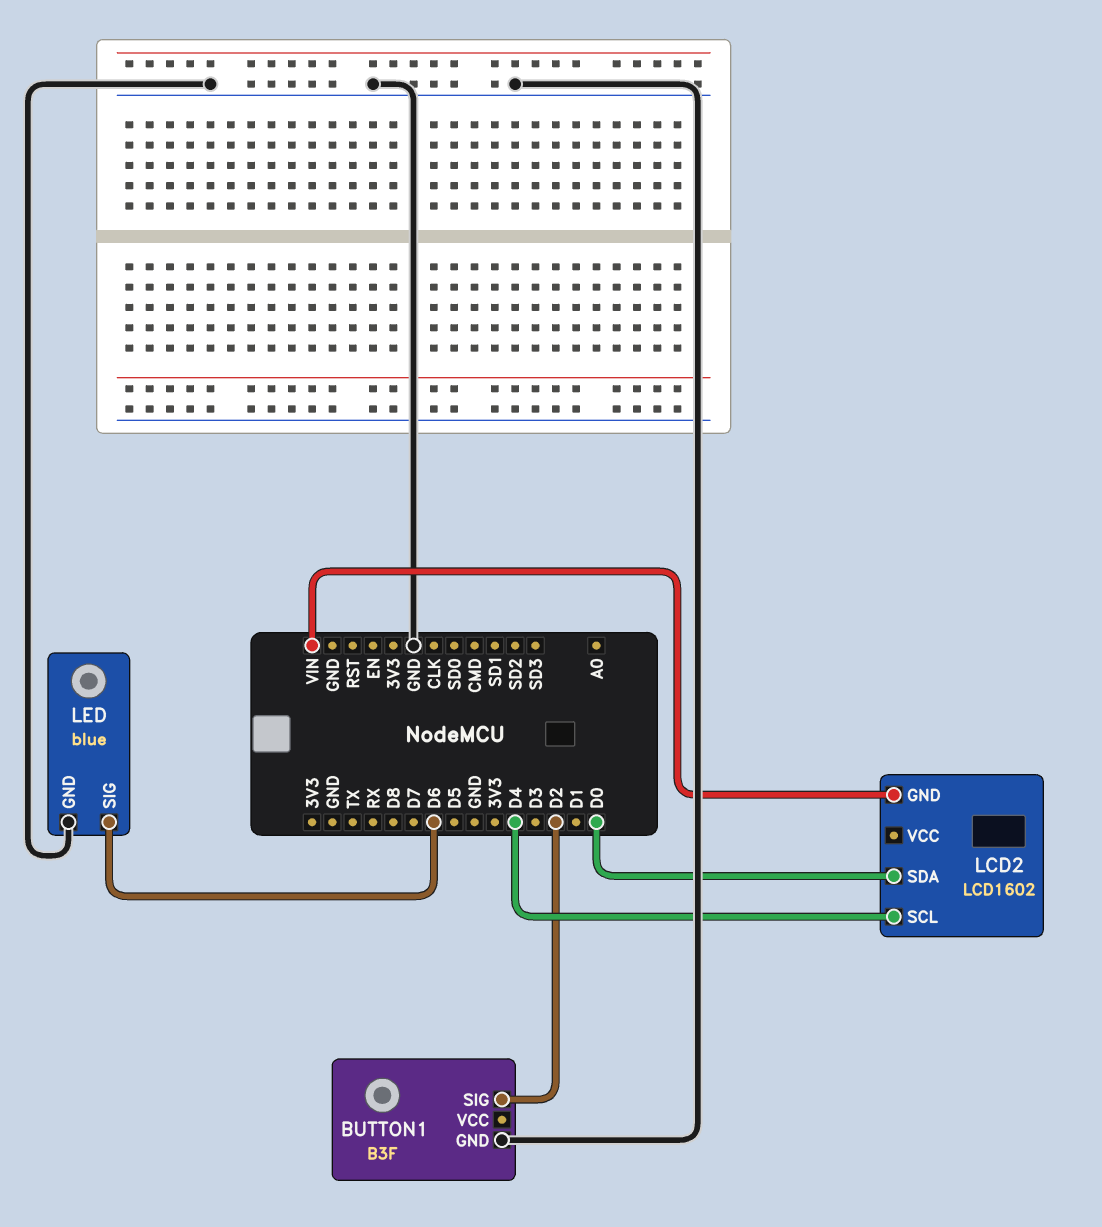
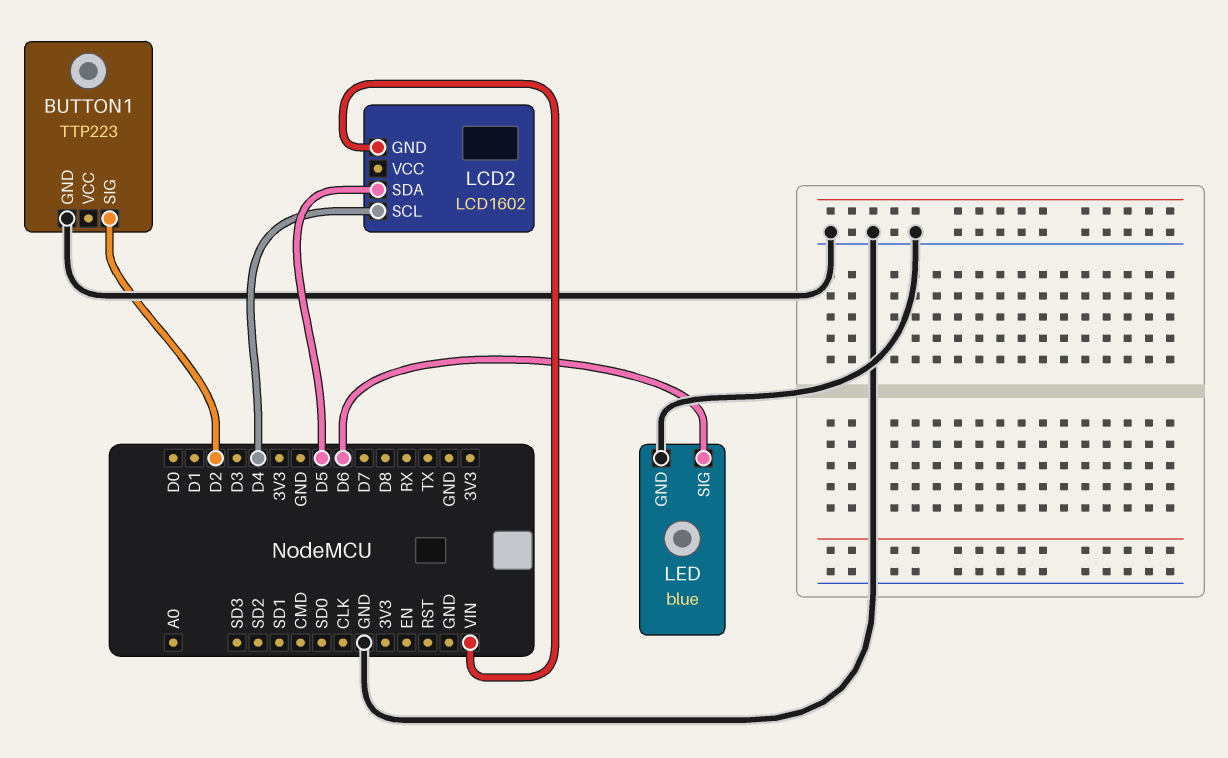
BUTTON1: B3F -> TTP223
LCD2 pin SDA: D0 -> D5

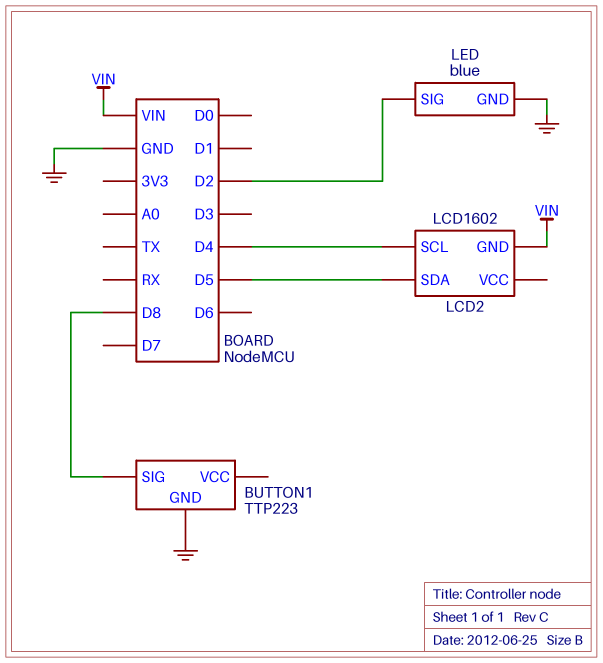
BUTTON1 pin SIG: D2 -> D8
LED pin SIG: D6 -> D2

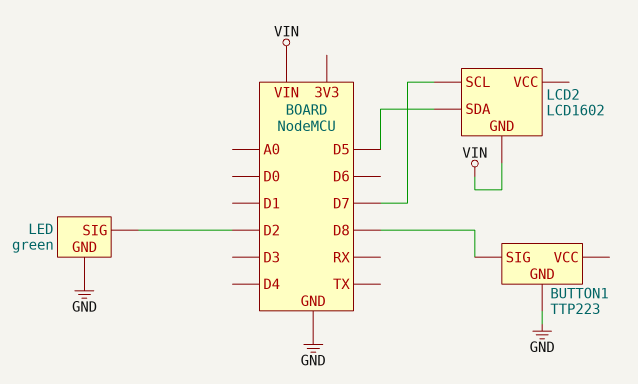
LCD2 pin SCL: D4 -> D7
LED: blue -> green

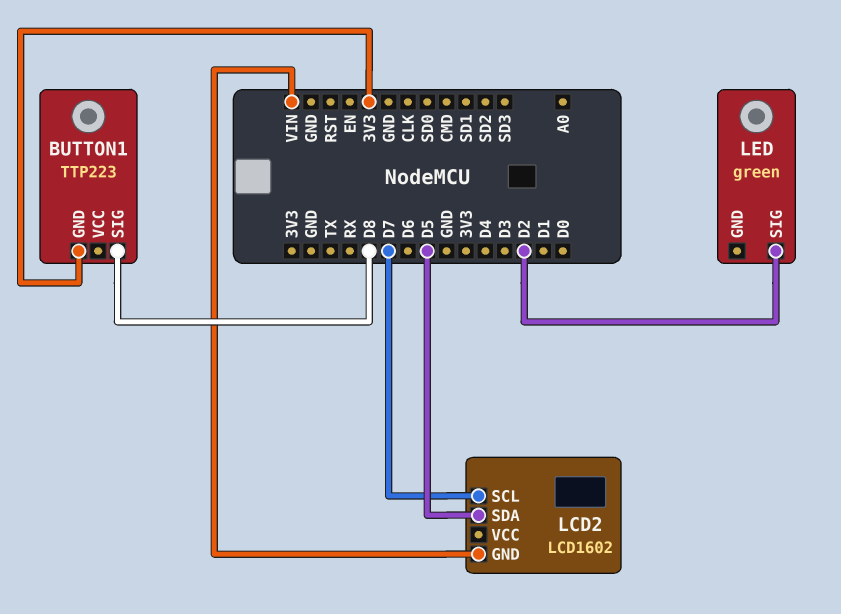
BUTTON1 pin GND: GND -> 3V3
LED pin GND: GND -> none

